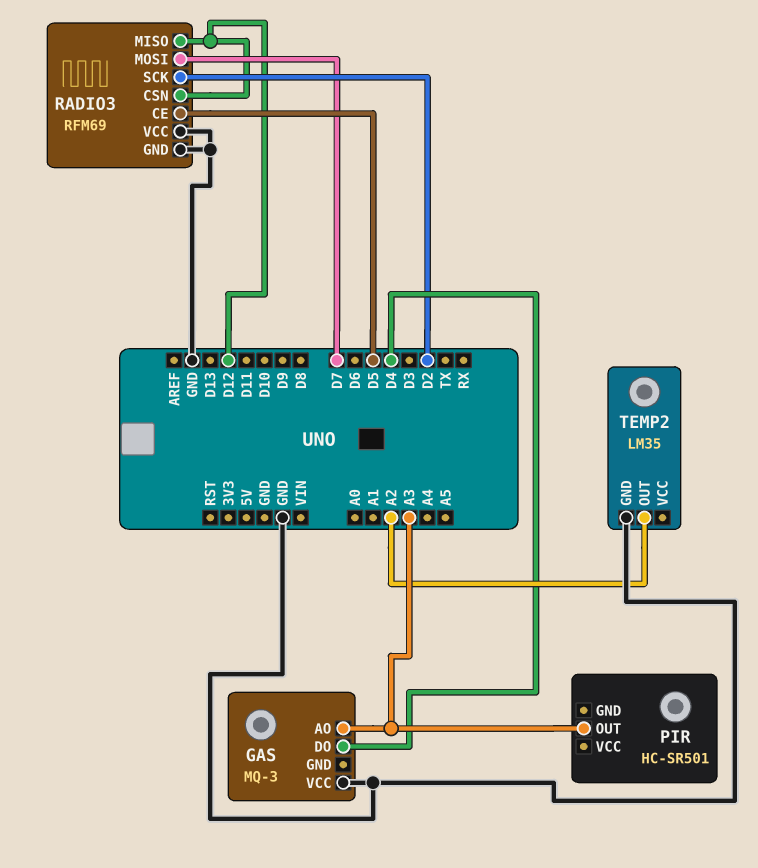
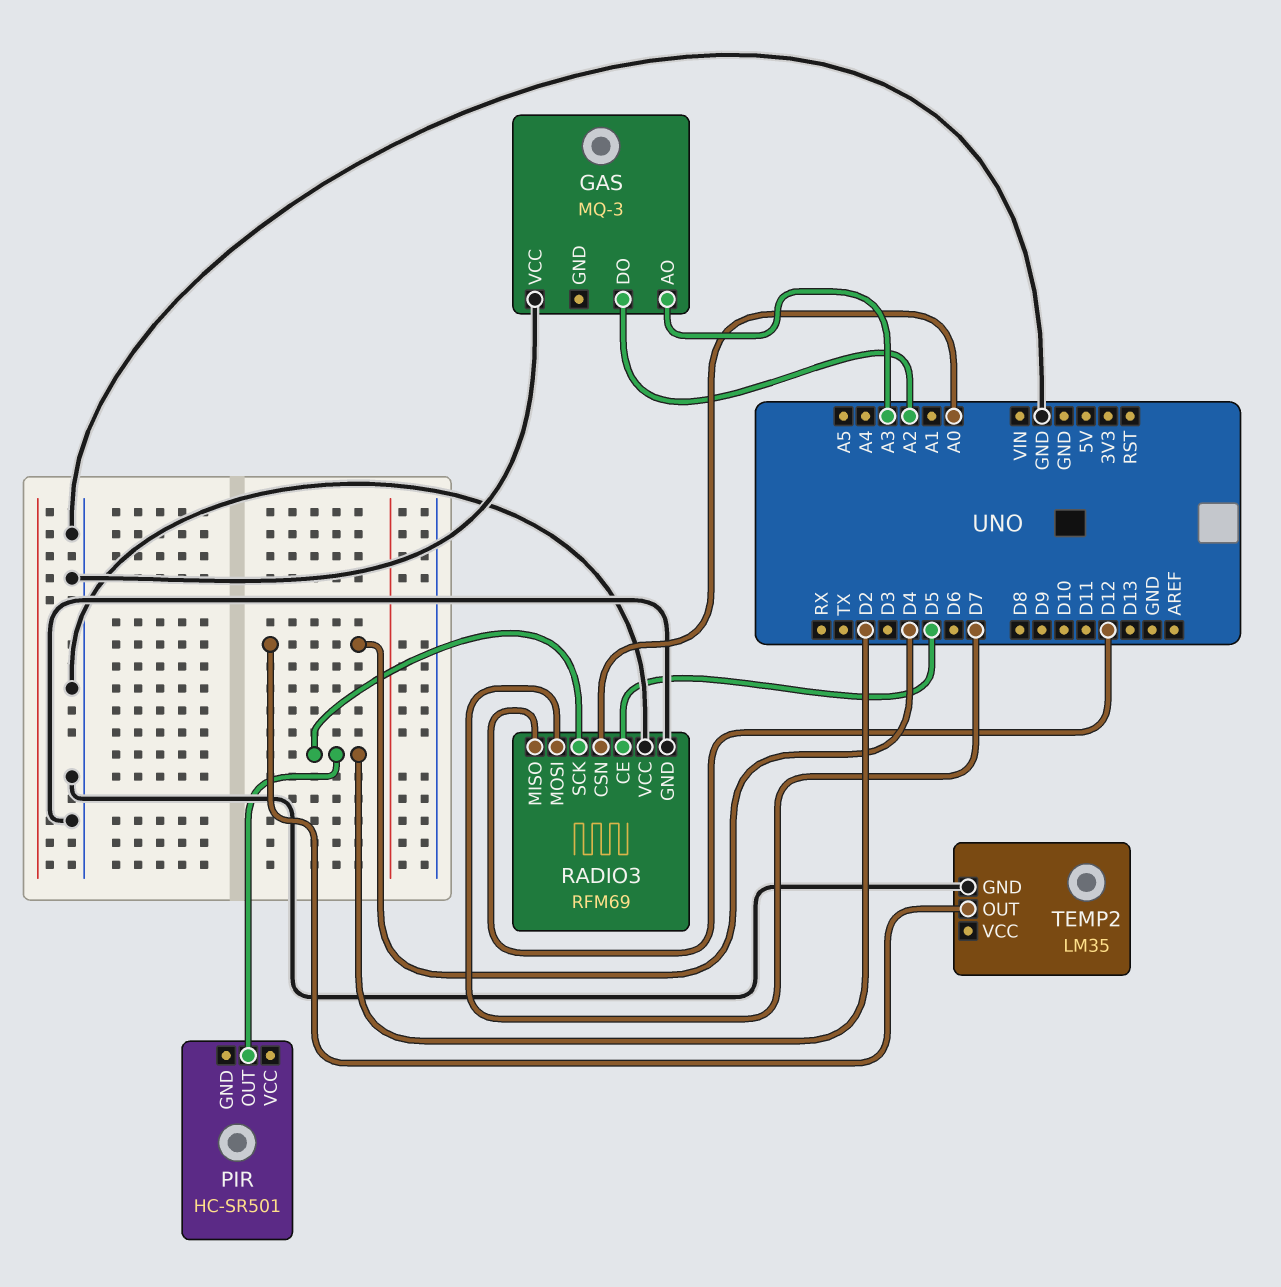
GAS pin DO: D4 -> A2
PIR pin OUT: A3 -> D2
RADIO3 pin CSN: D12 -> A0
TEMP2 pin OUT: A2 -> D4

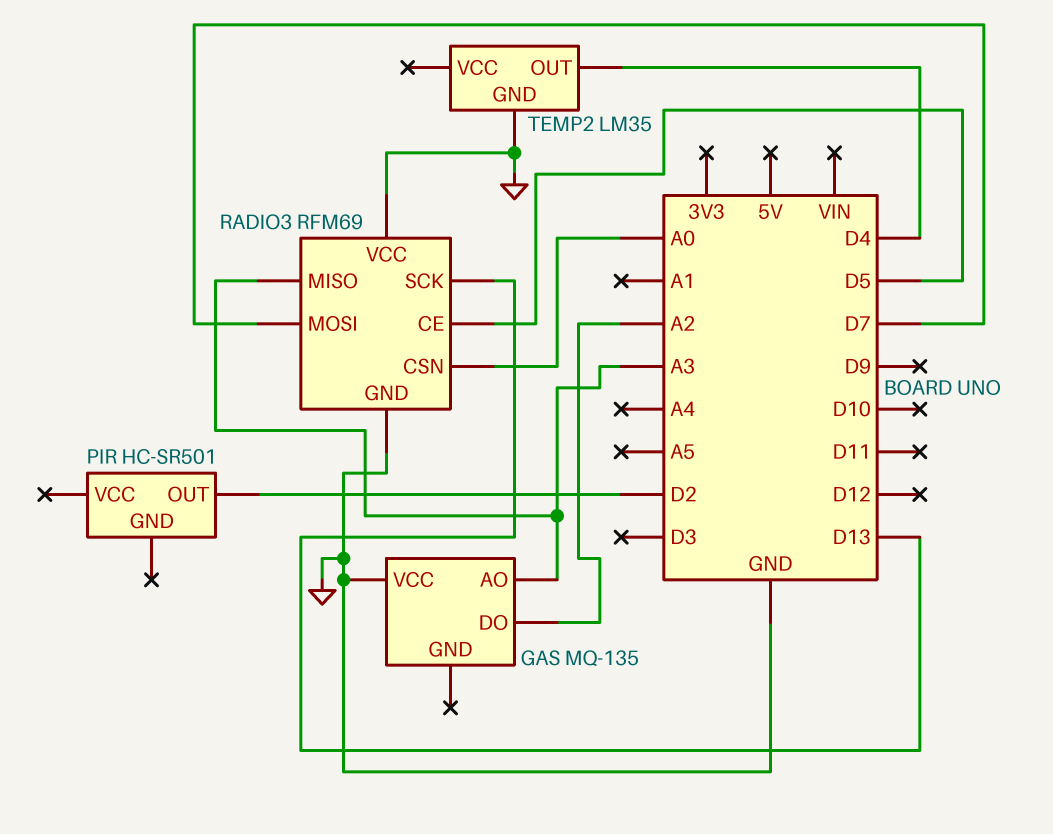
GAS: MQ-3 -> MQ-135
RADIO3 pin MISO: D12 -> A3
RADIO3 pin SCK: D2 -> D13

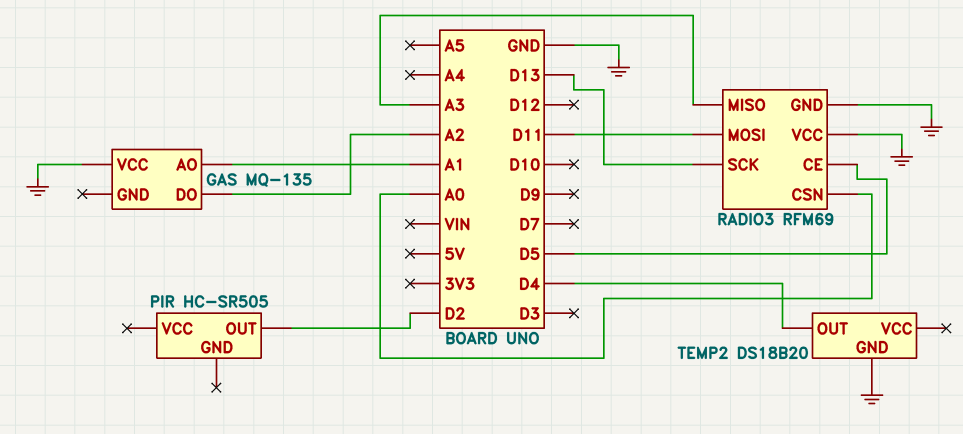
GAS pin AO: A3 -> A1
PIR: HC-SR501 -> HC-SR505
RADIO3 pin MOSI: D7 -> D11
TEMP2: LM35 -> DS18B20

